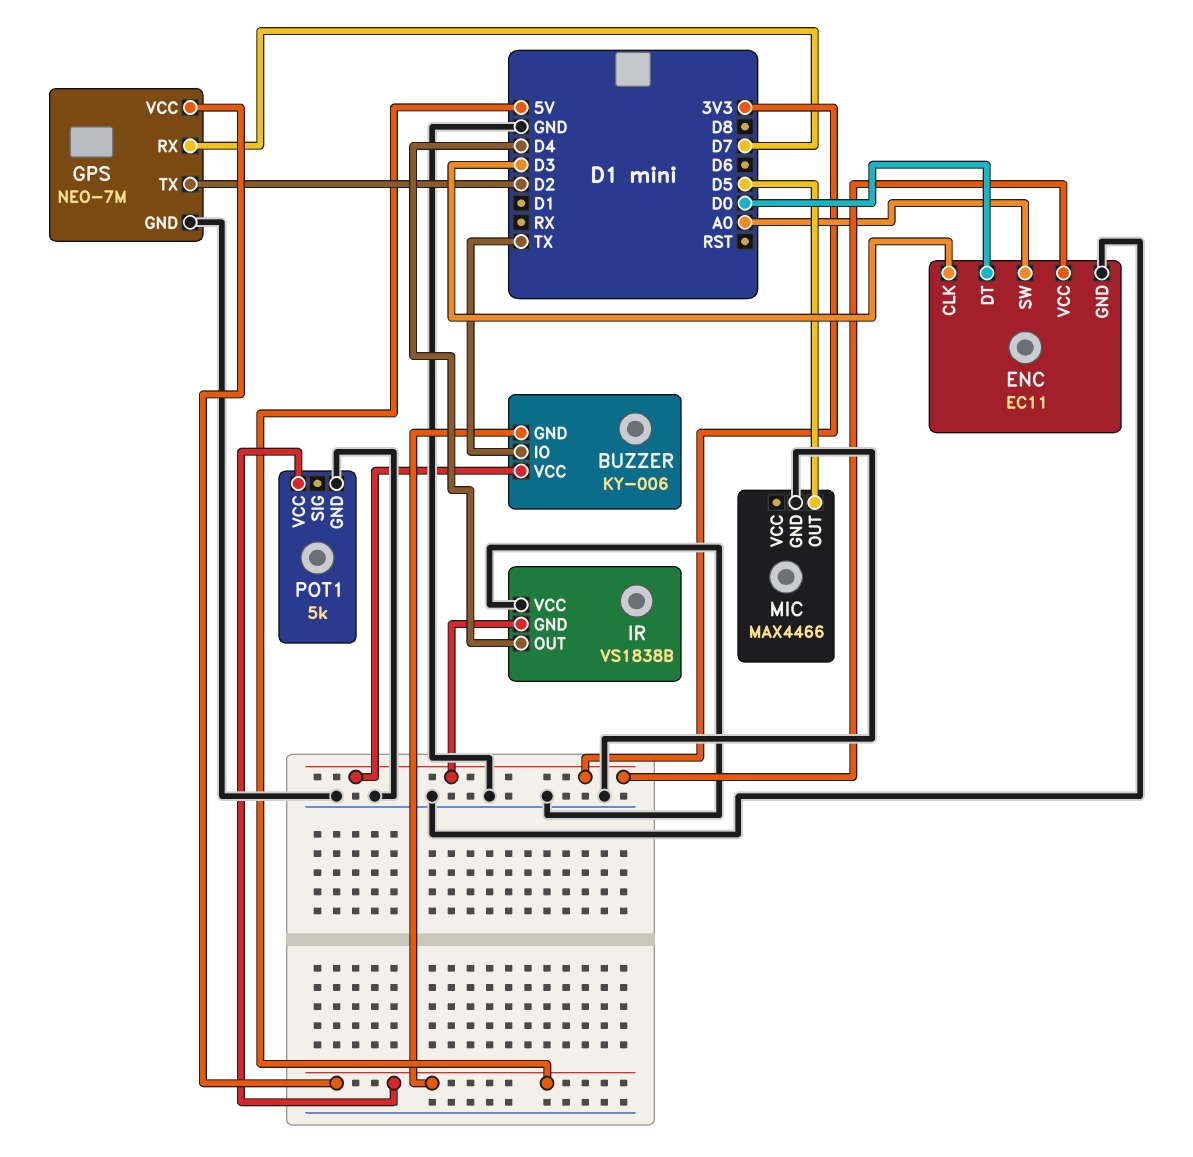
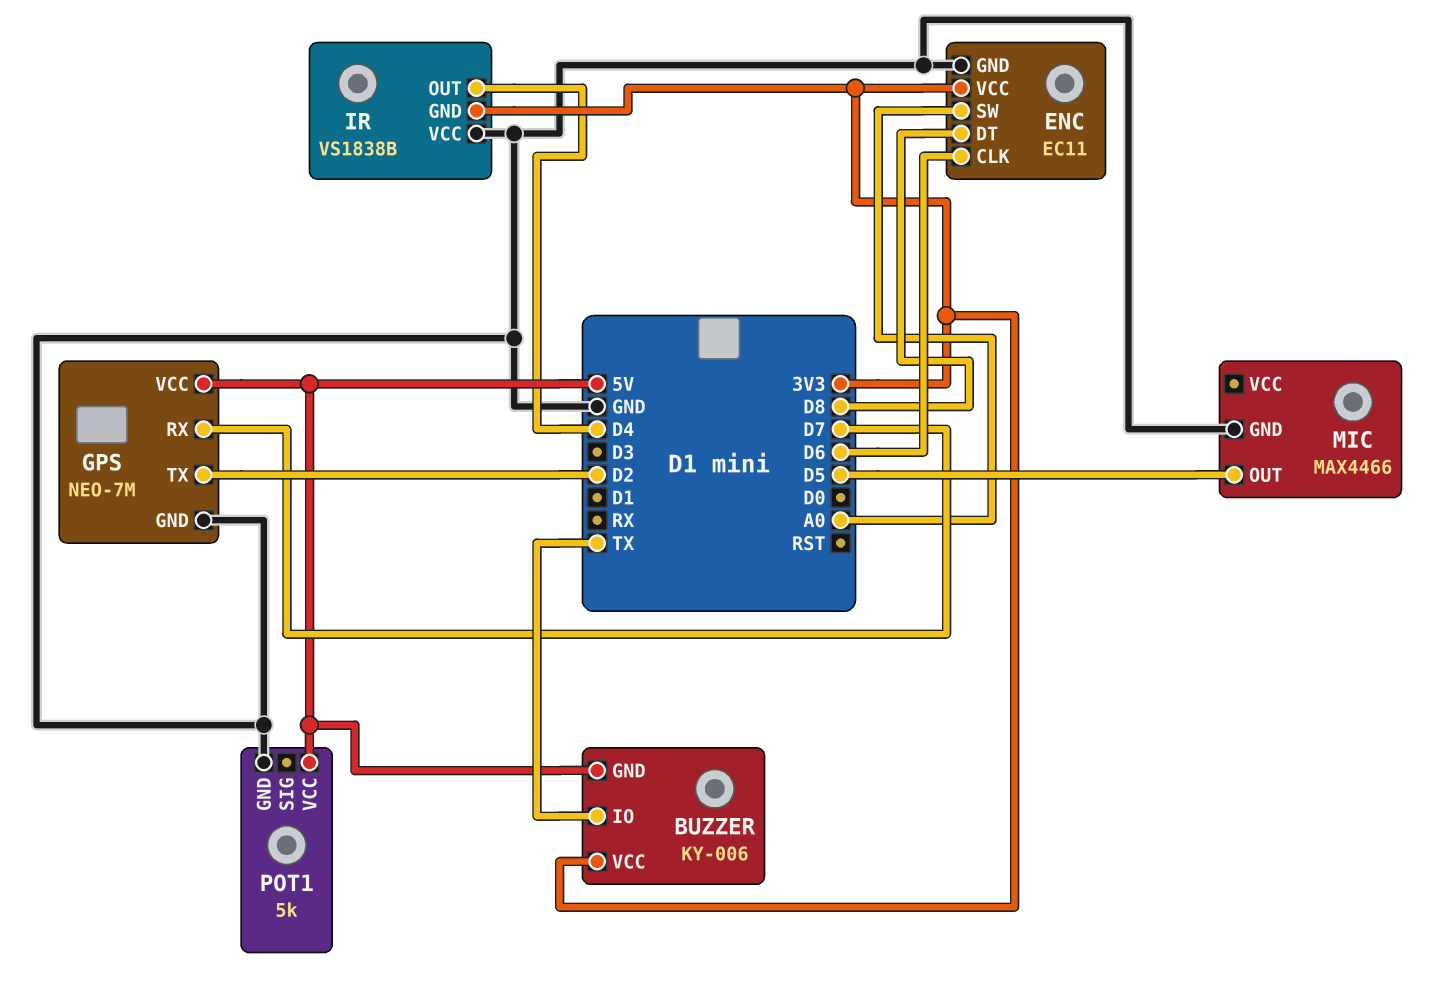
ENC pin CLK: D3 -> D6
ENC pin DT: D0 -> D8

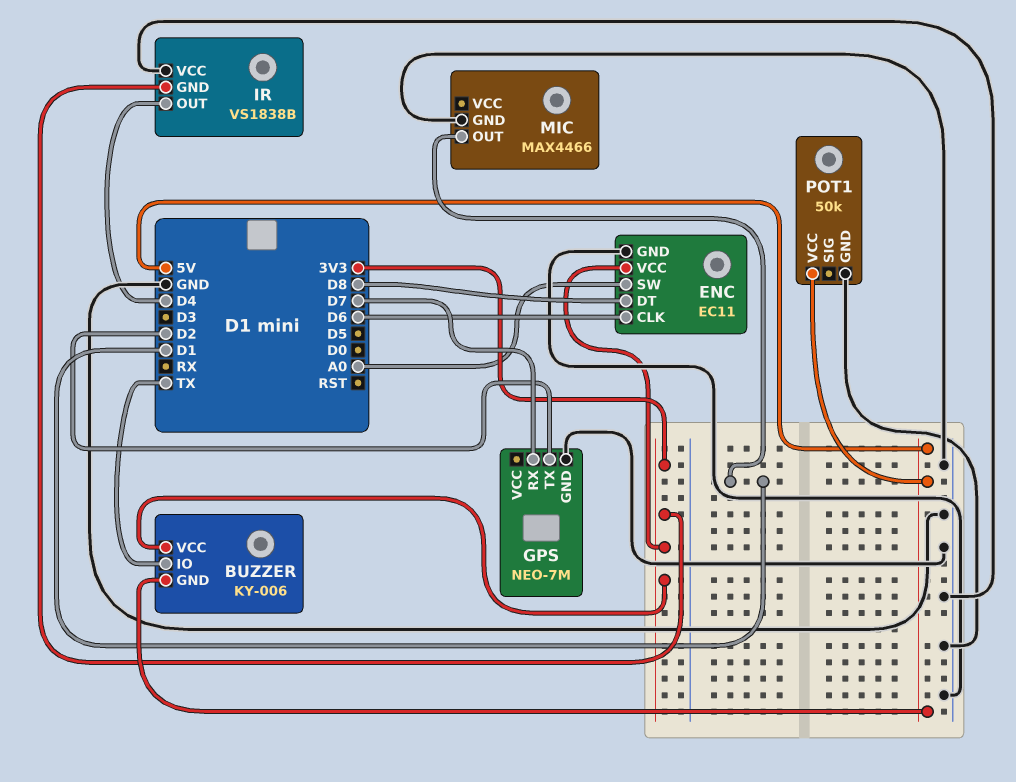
GPS pin VCC: 5V -> none
MIC pin OUT: D5 -> D1
POT1: 5k -> 50k

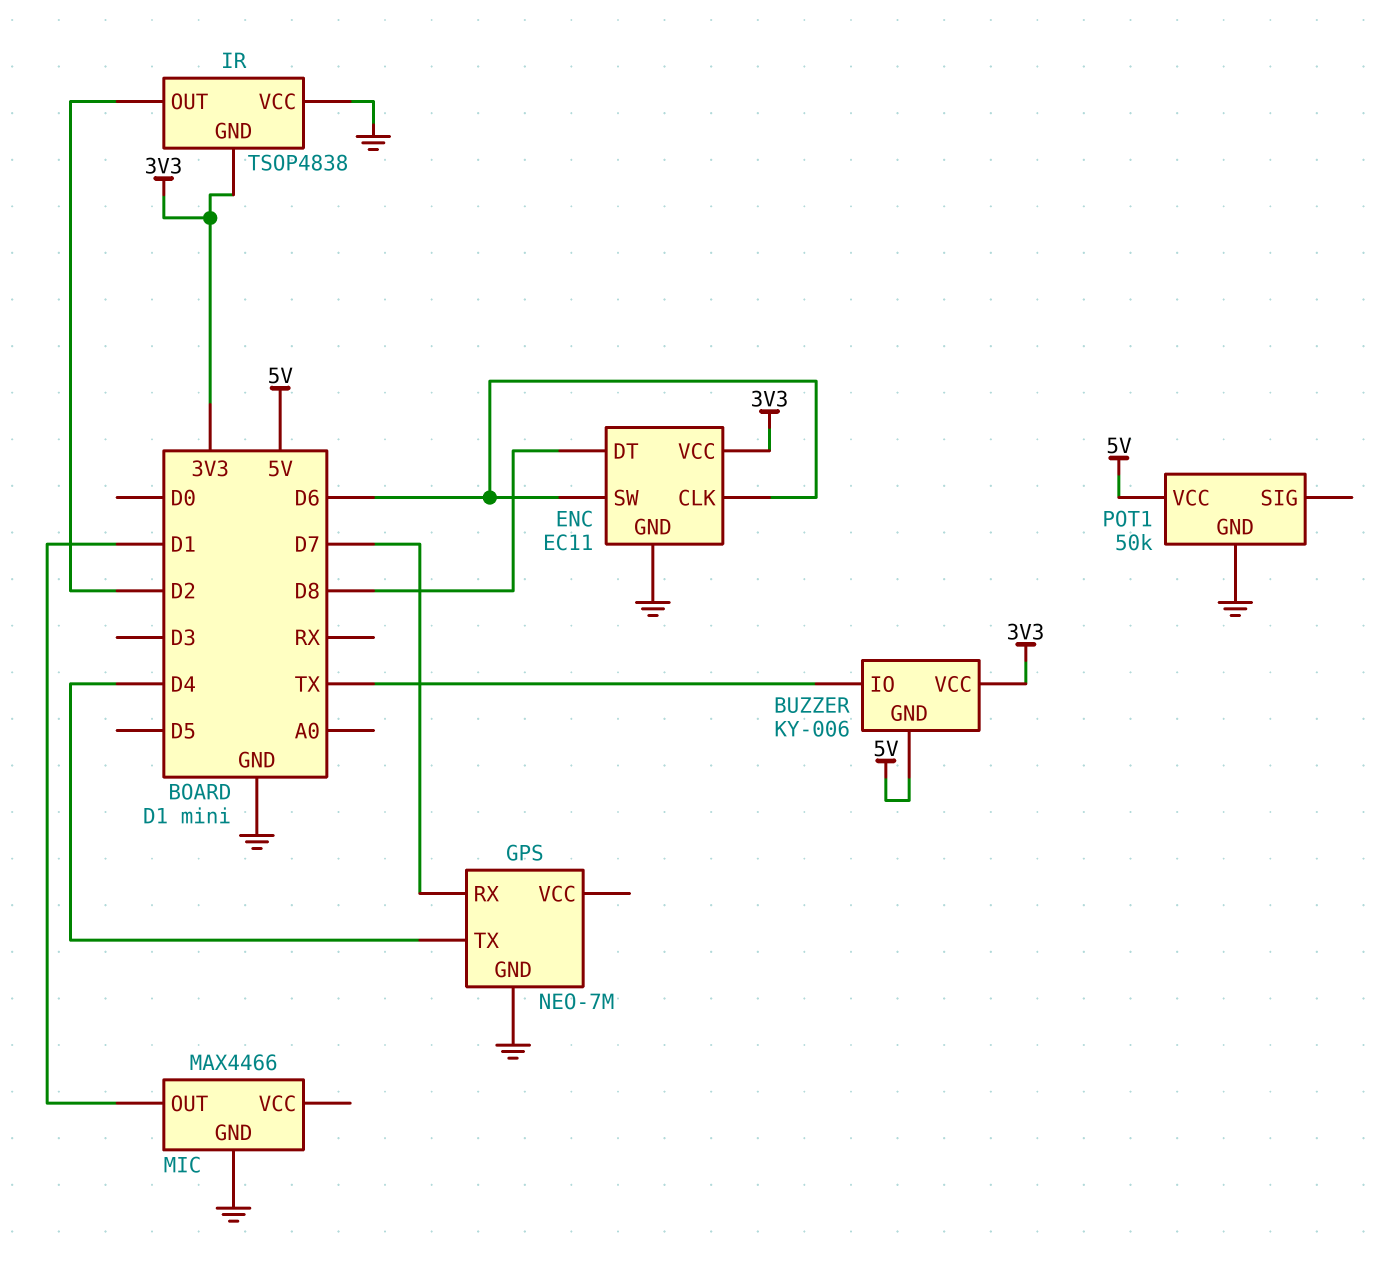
ENC pin SW: A0 -> D6
GPS pin TX: D2 -> D4
IR: VS1838B -> TSOP4838
IR pin OUT: D4 -> D2

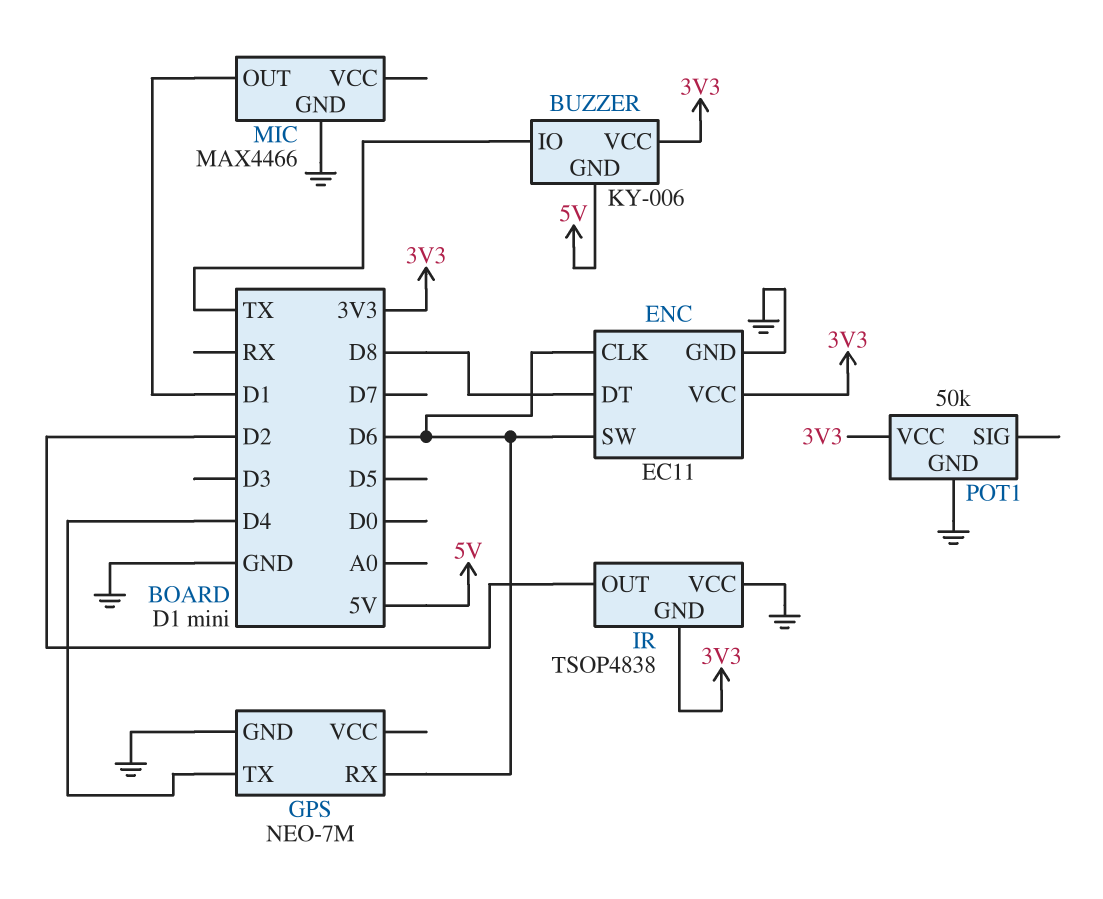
GPS pin RX: D7 -> D6
POT1 pin VCC: 5V -> 3V3

